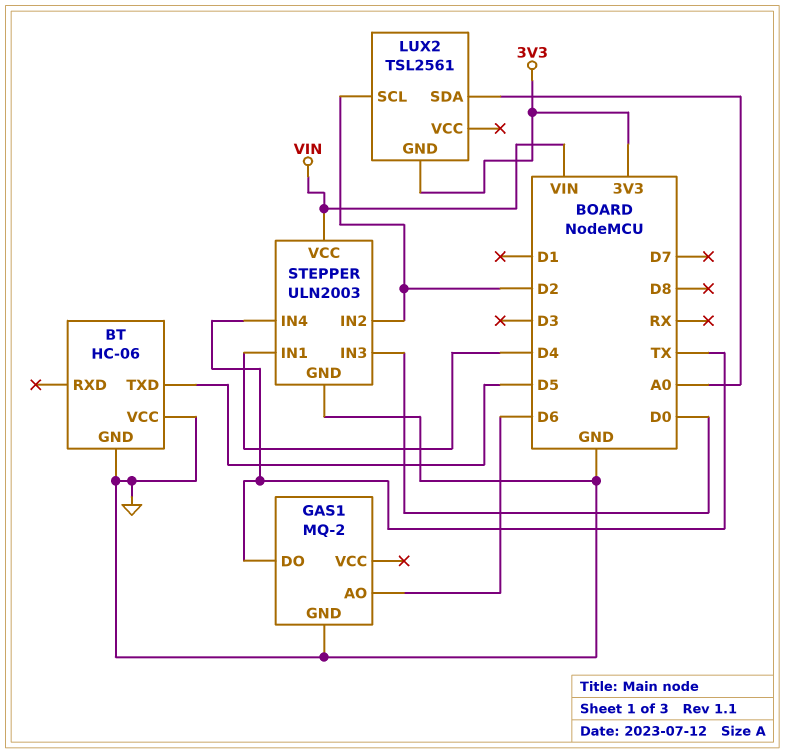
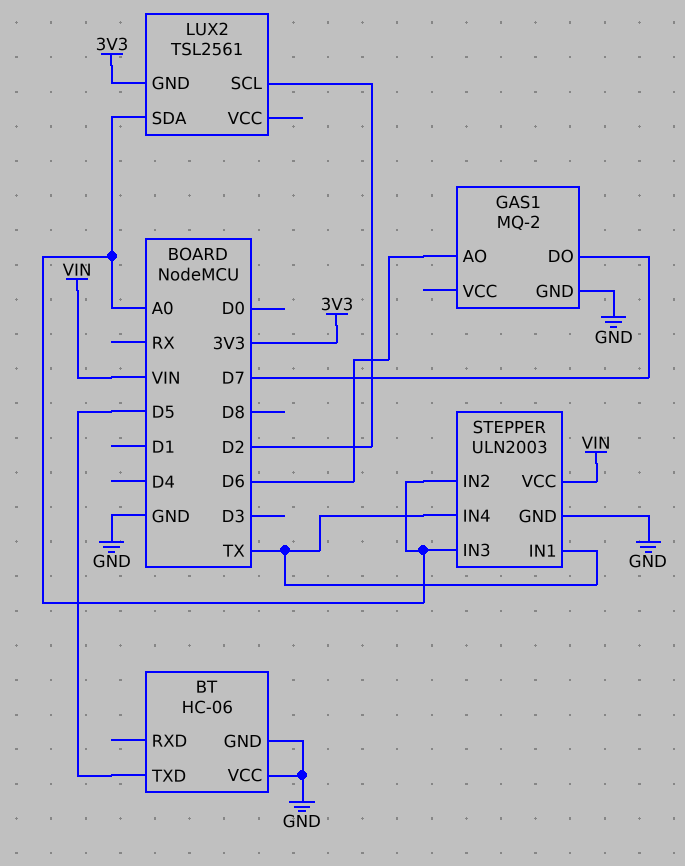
GAS1 pin DO: TX -> D7
STEPPER pin IN1: D4 -> TX
STEPPER pin IN2: D2 -> A0
STEPPER pin IN3: D0 -> A0

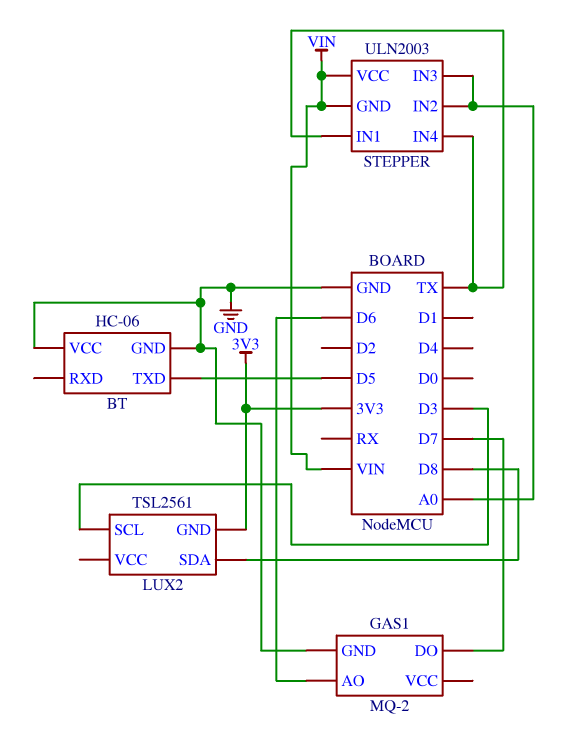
LUX2 pin SCL: D2 -> D3
LUX2 pin SDA: A0 -> D8
STEPPER pin GND: GND -> VIN

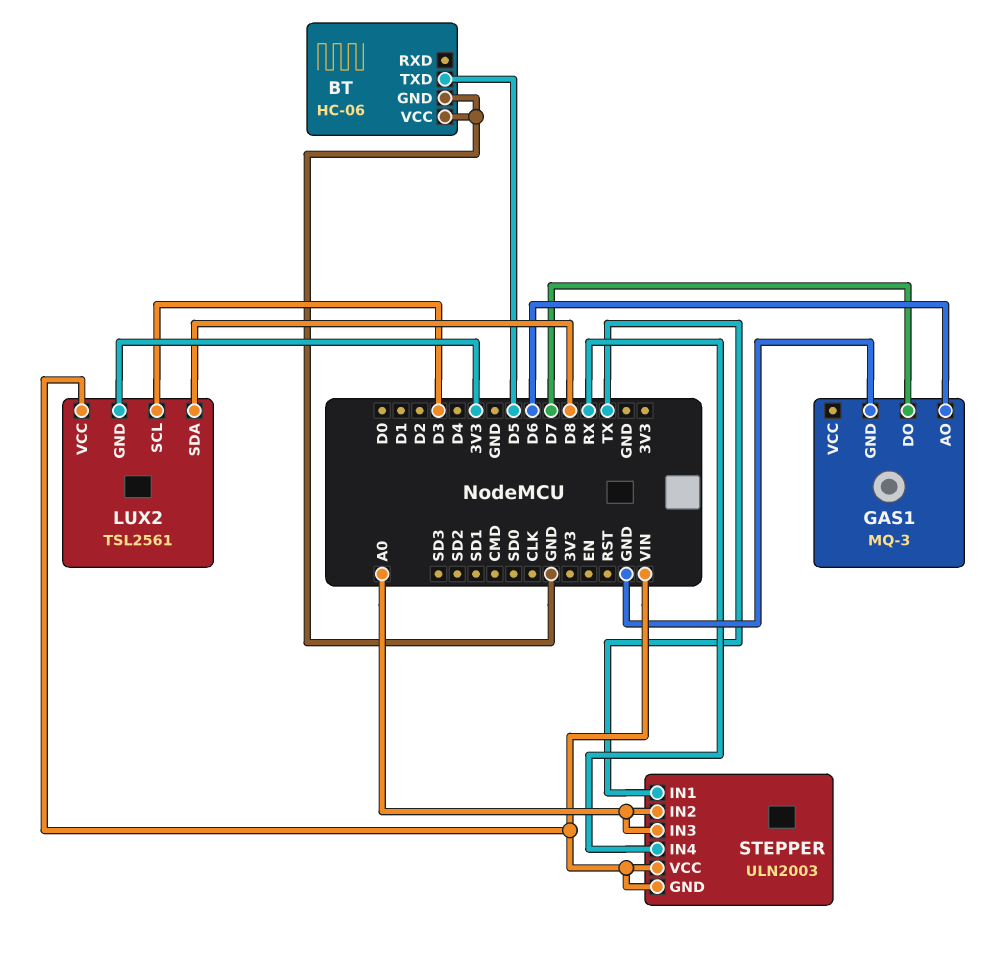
GAS1: MQ-2 -> MQ-3
LUX2 pin VCC: none -> VIN
STEPPER pin IN4: TX -> RX

